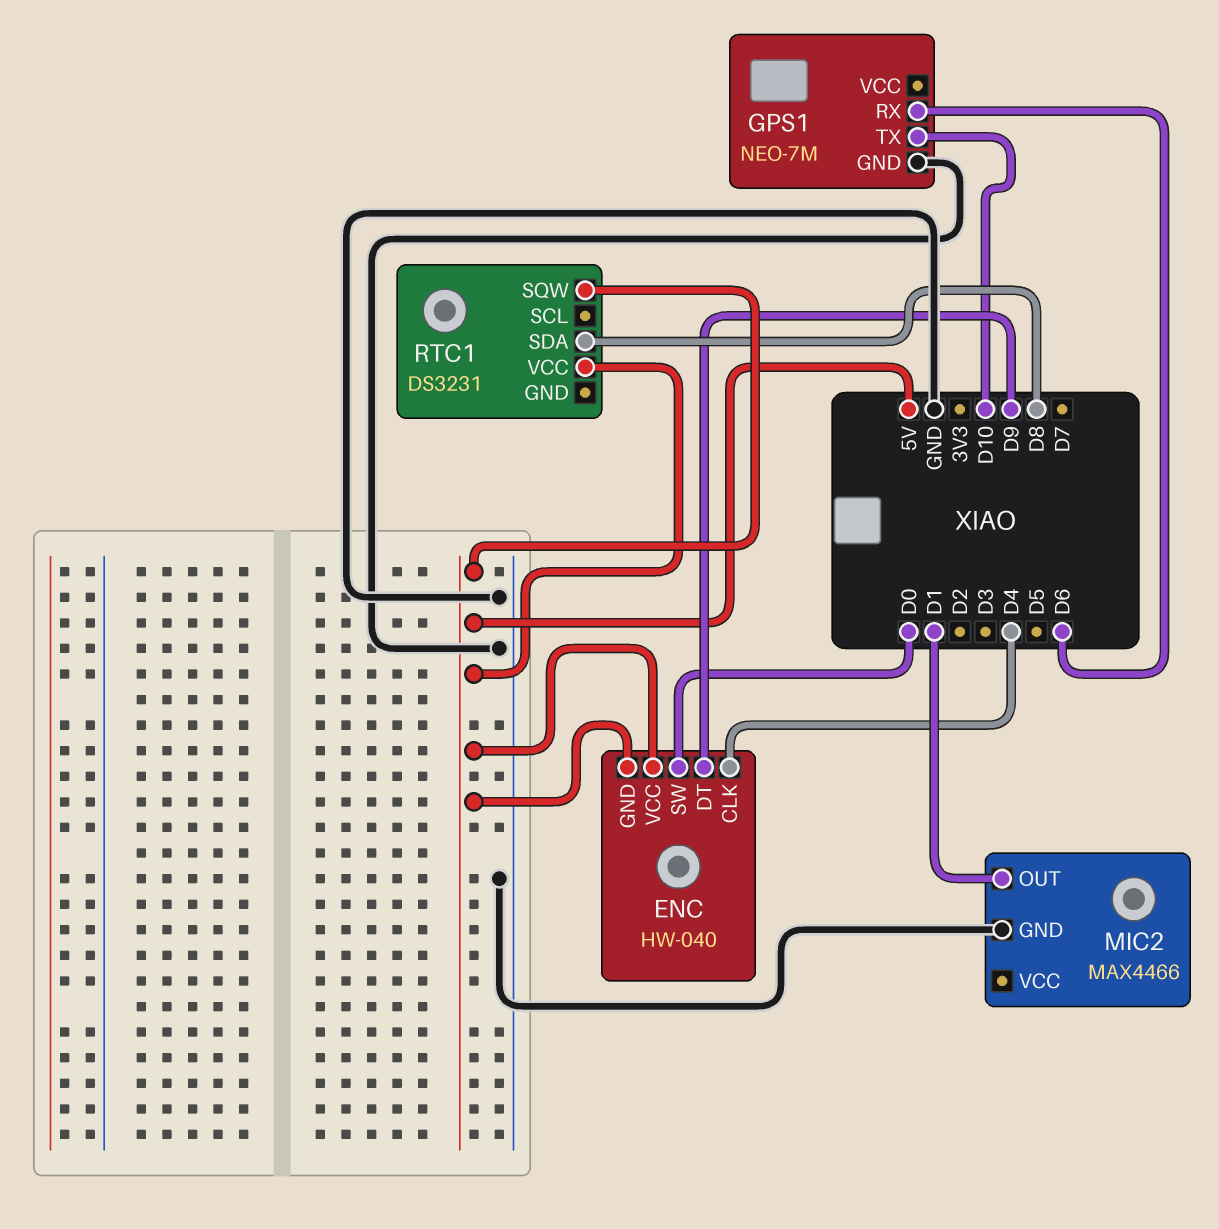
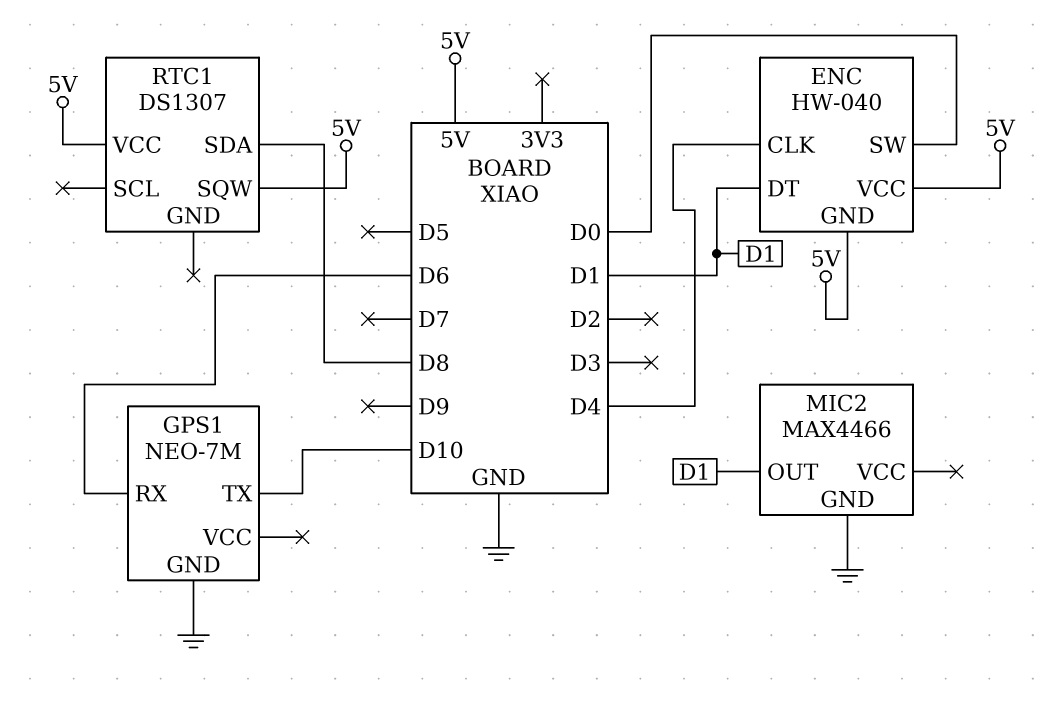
ENC pin DT: D9 -> D1
RTC1: DS3231 -> DS1307

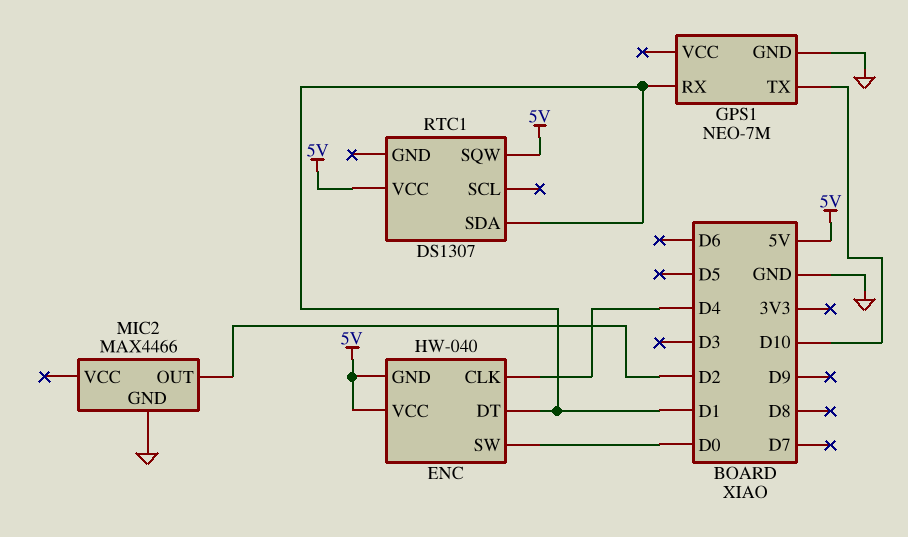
GPS1 pin RX: D6 -> D1
MIC2 pin OUT: D1 -> D2
RTC1 pin SDA: D8 -> D1

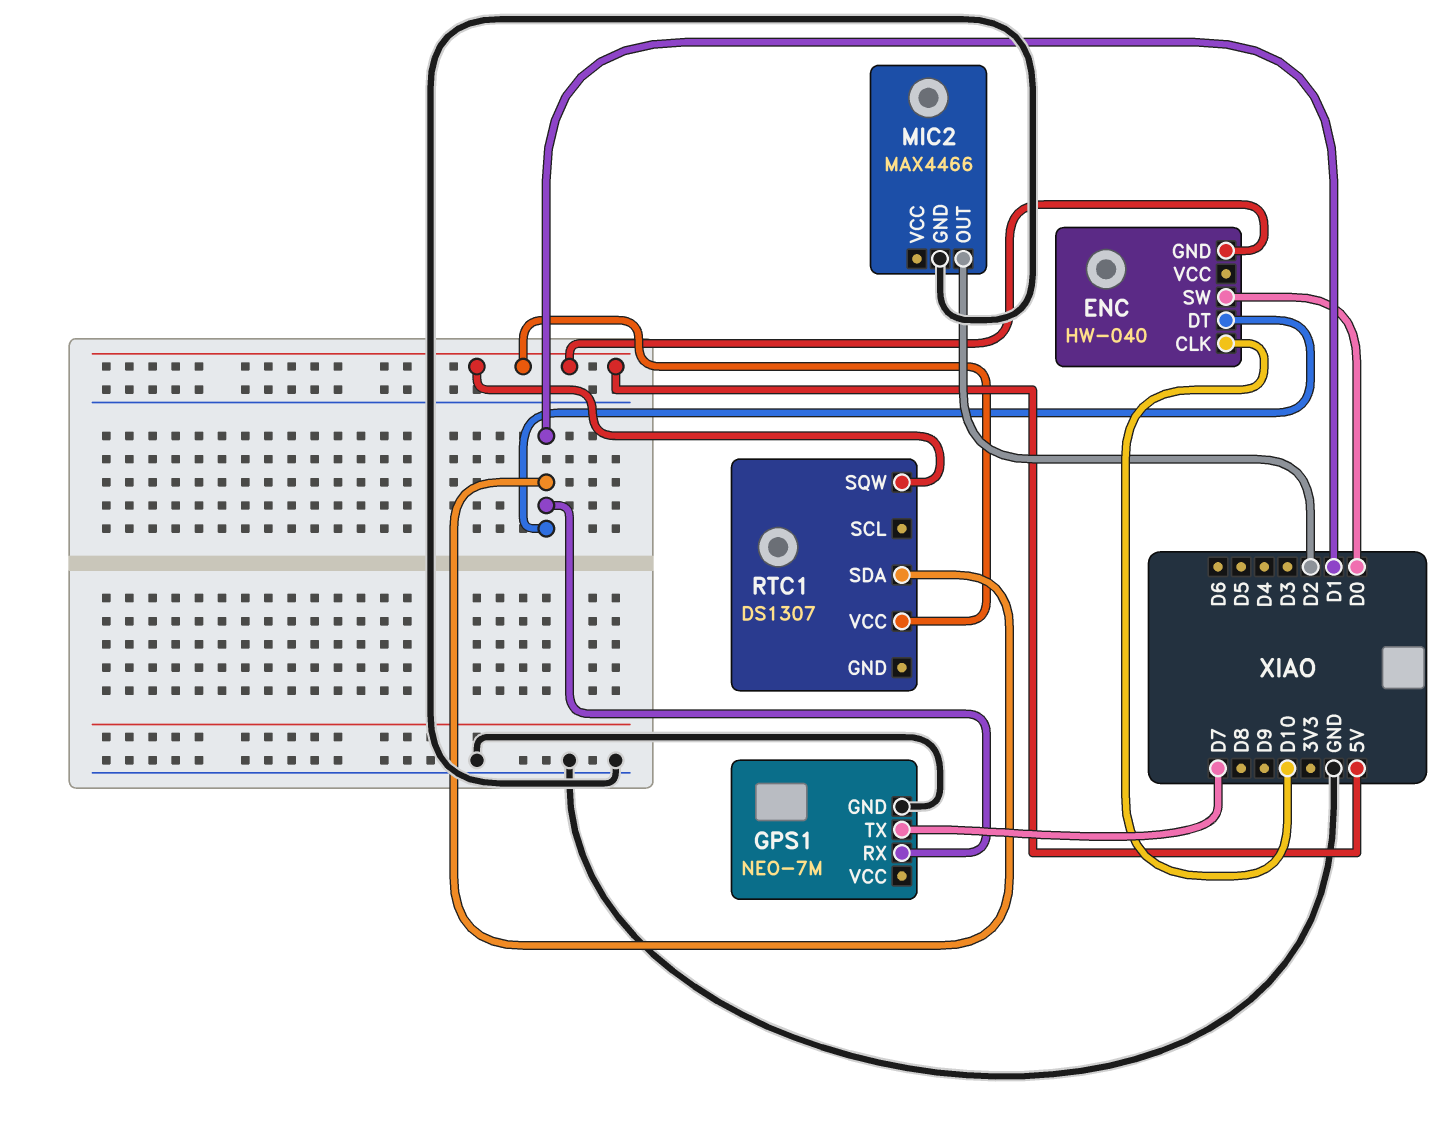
ENC pin CLK: D4 -> D10
ENC pin VCC: 5V -> none
GPS1 pin TX: D10 -> D7

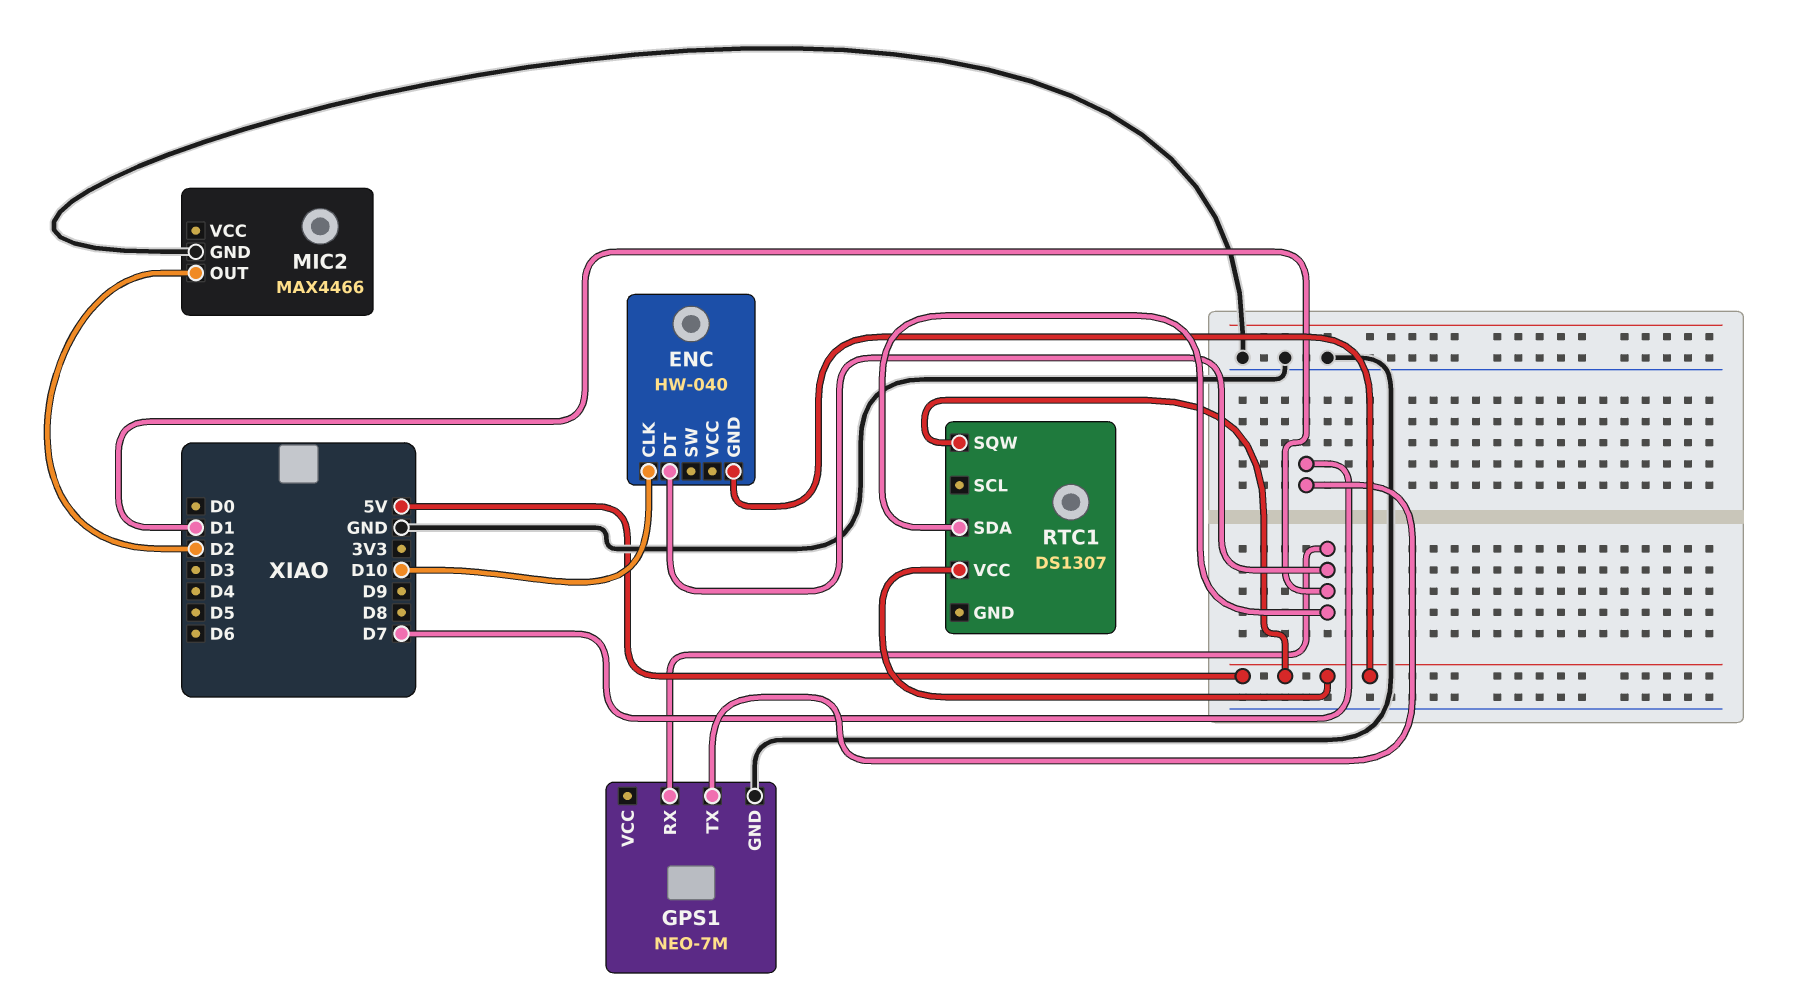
ENC pin SW: D0 -> none

